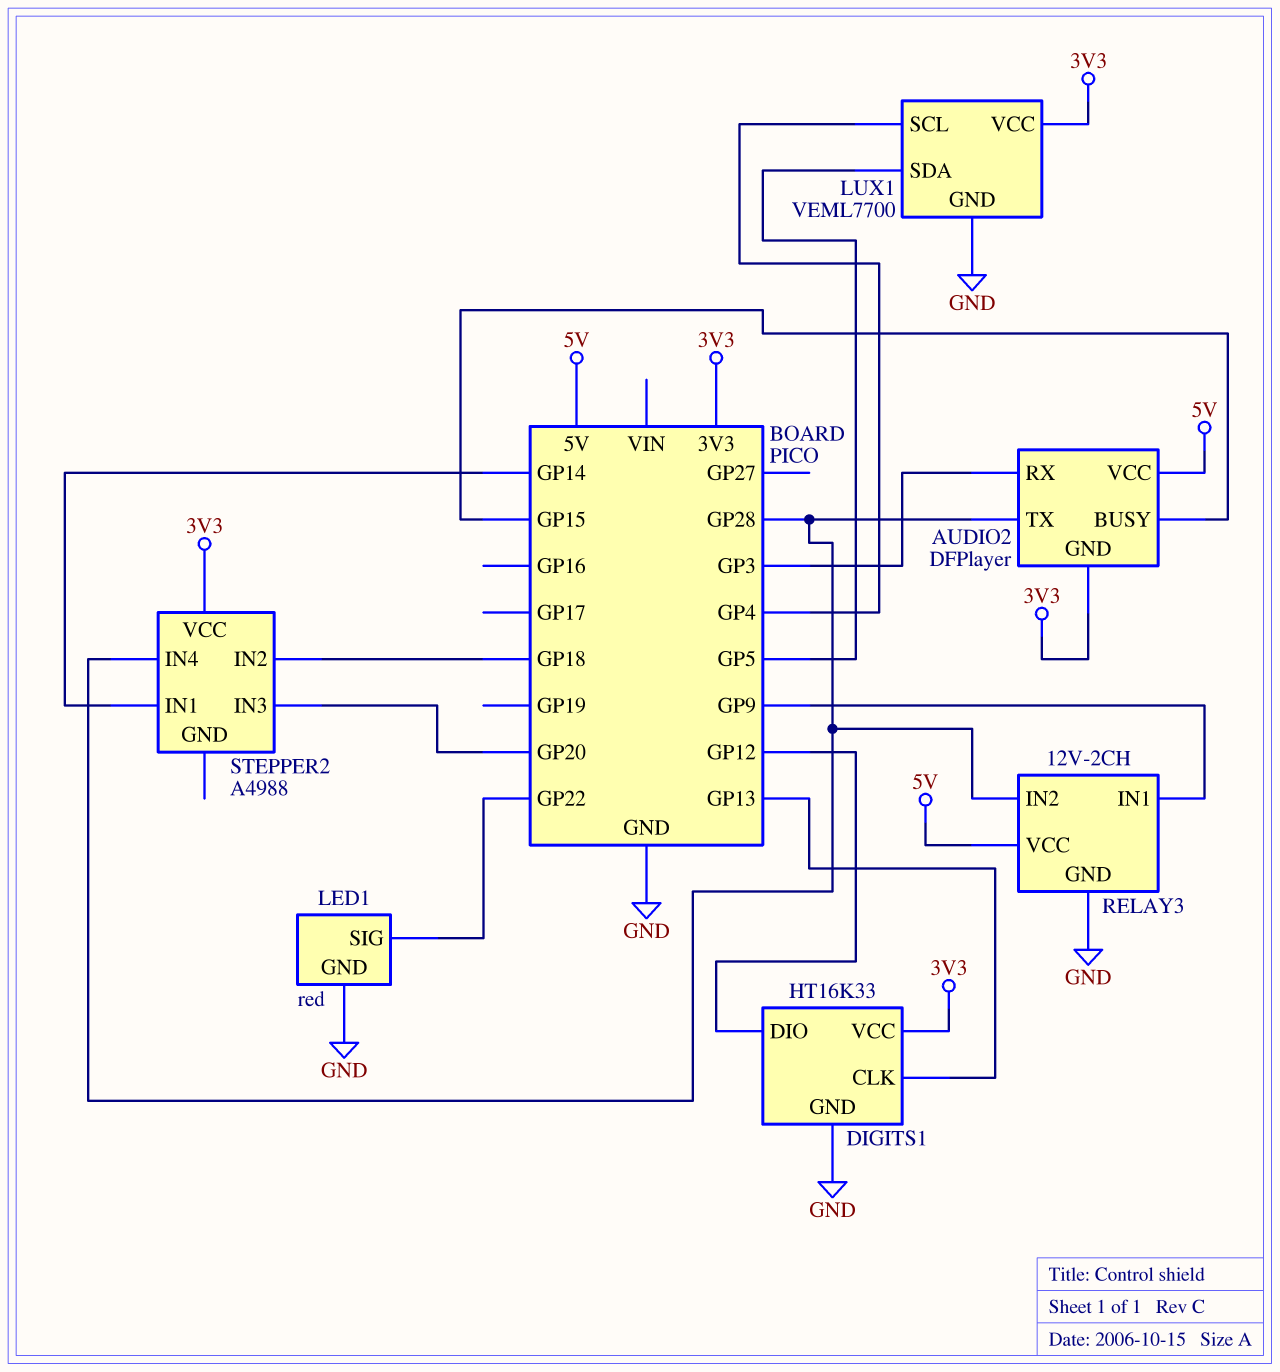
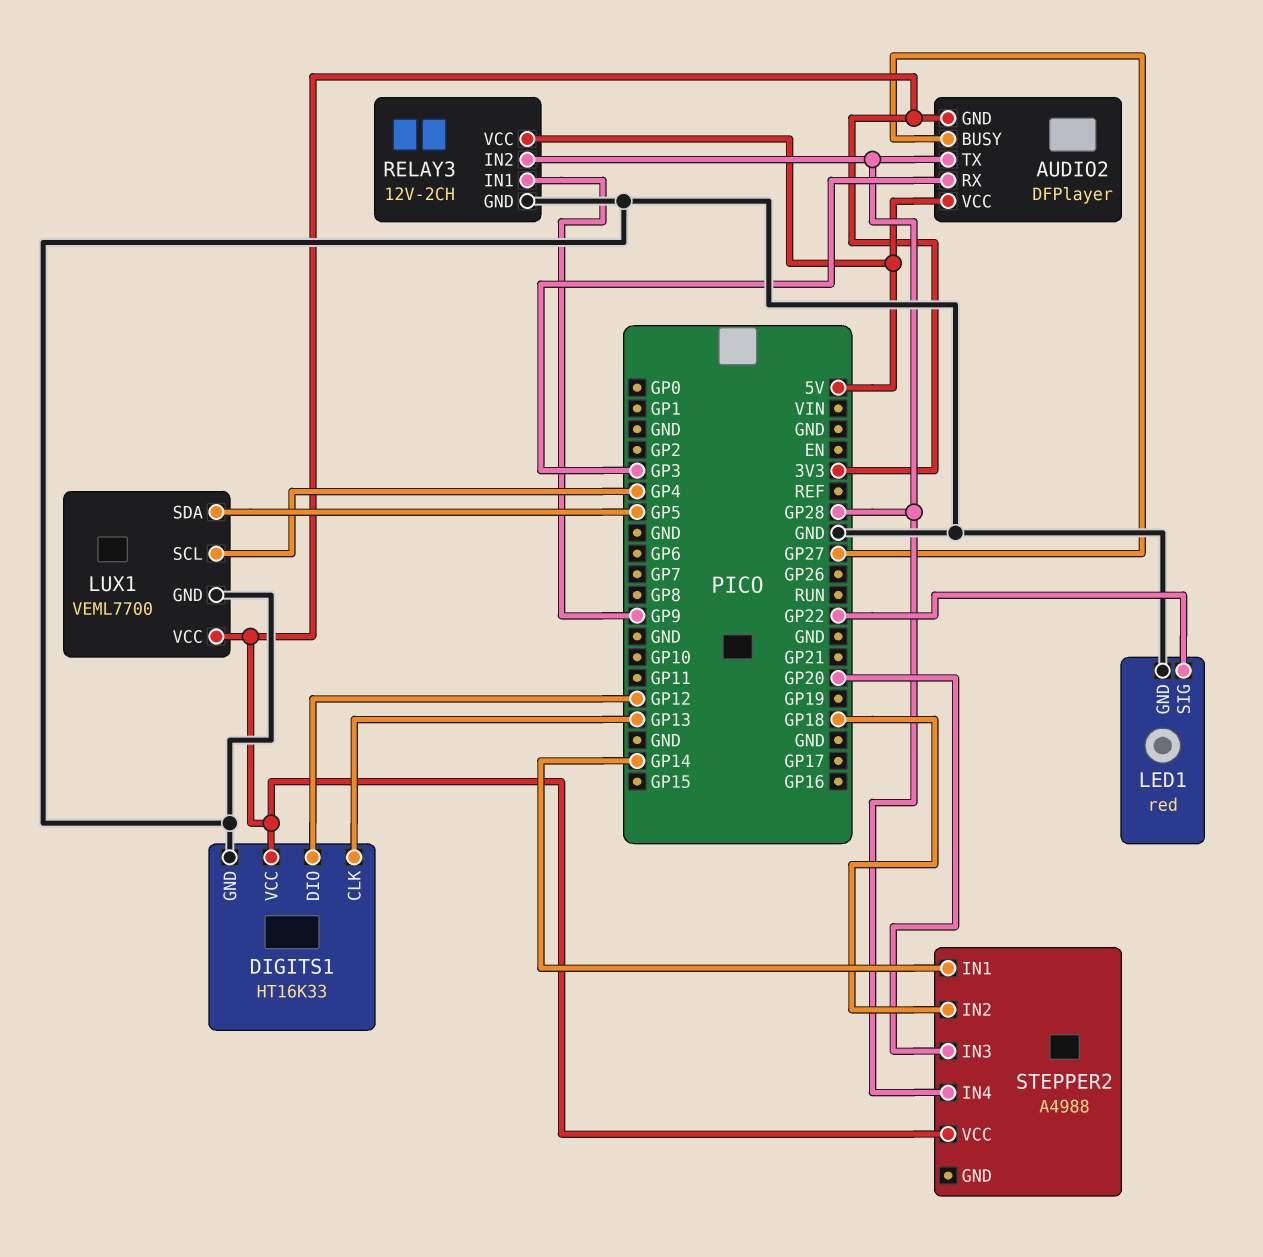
AUDIO2 pin BUSY: GP15 -> GP27

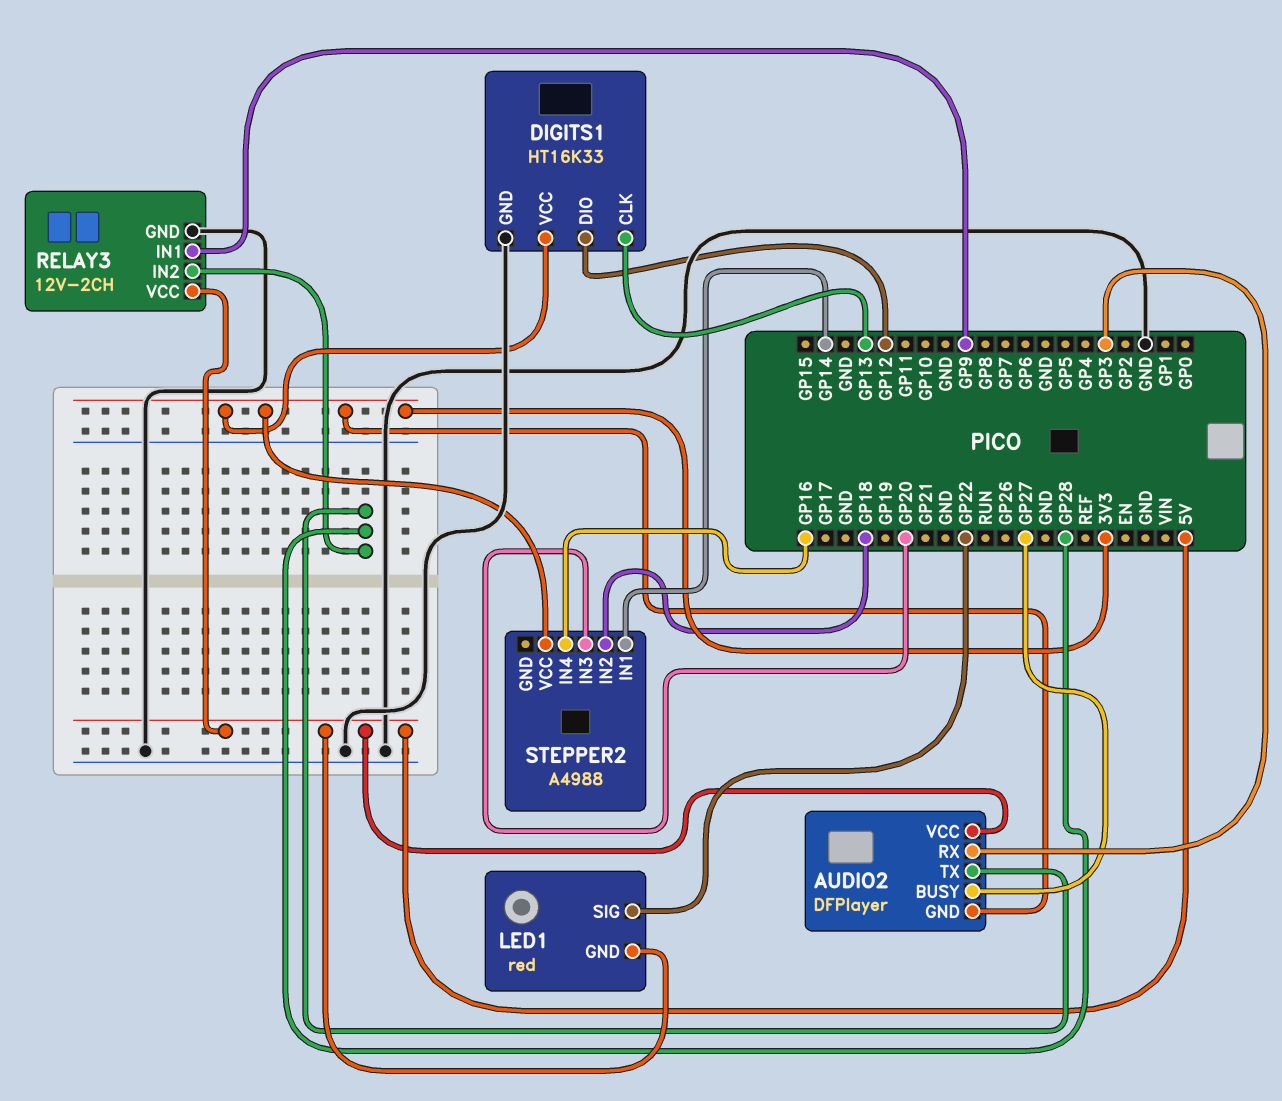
LED1 pin GND: GND -> 5V
LUX1: VEML7700 -> none
LUX1 pin GND: GND -> none
LUX1 pin SCL: GP4 -> none
LUX1 pin SDA: GP5 -> none
LUX1 pin VCC: 3V3 -> none
STEPPER2 pin IN4: GP28 -> GP16

